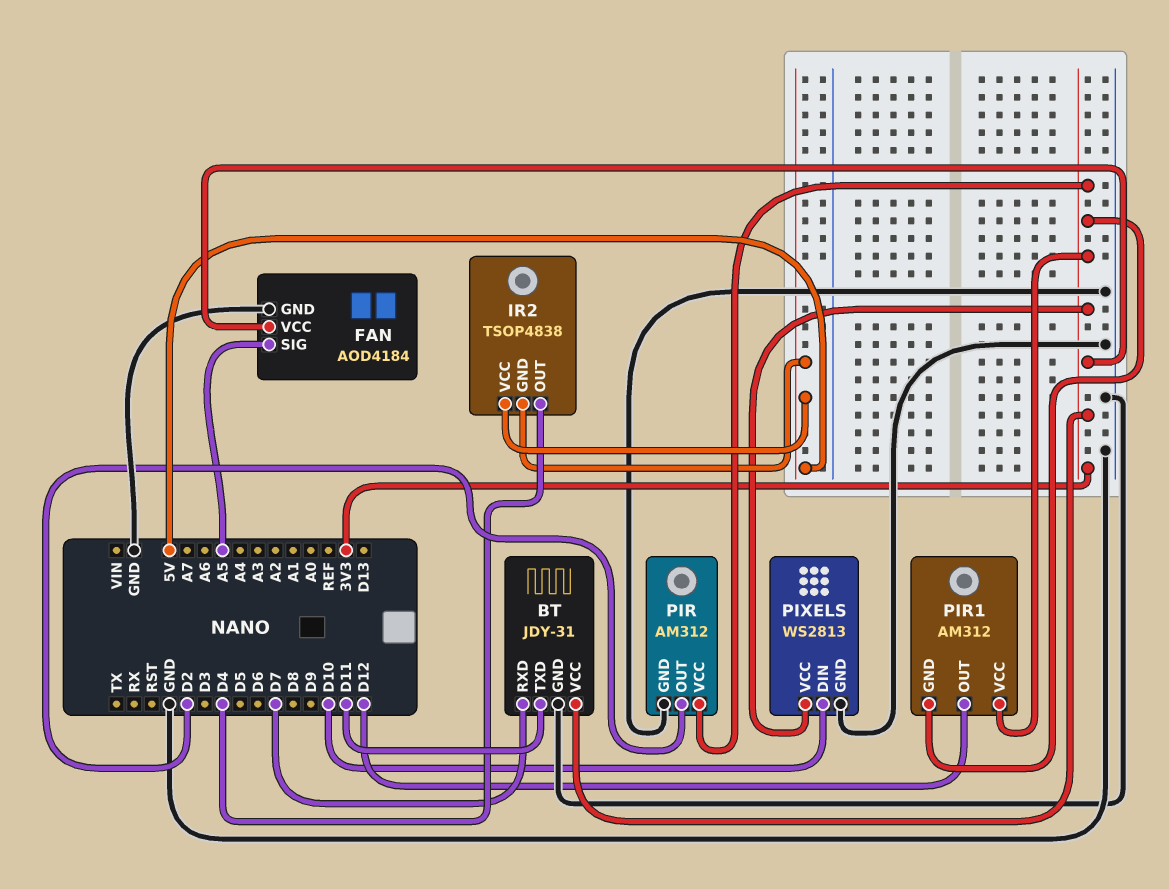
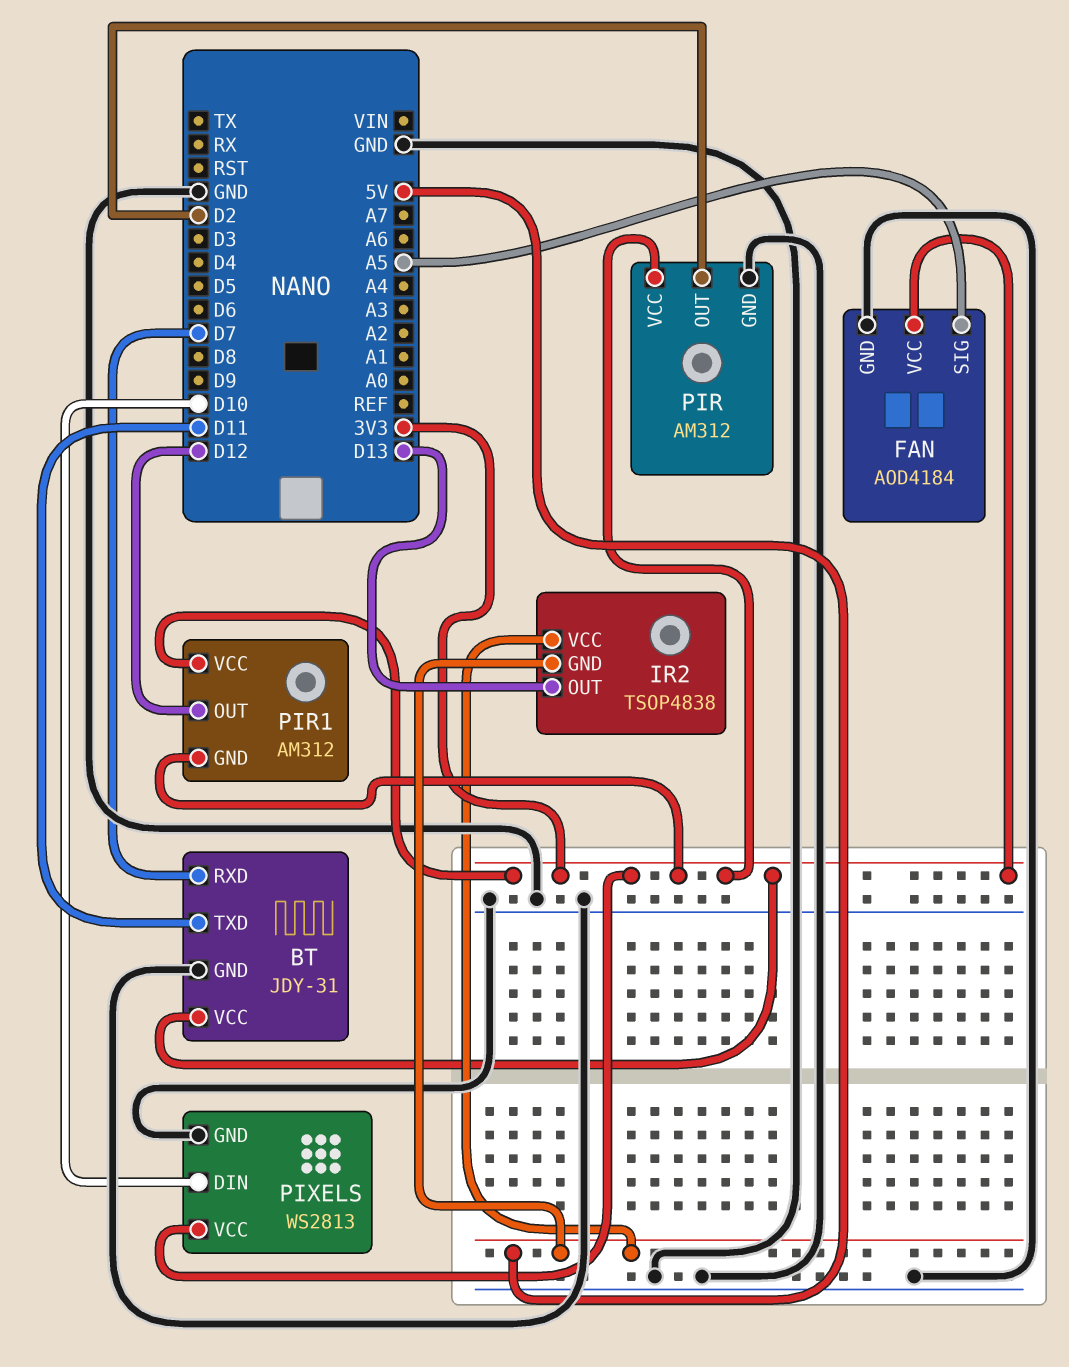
IR2 pin OUT: D4 -> D13

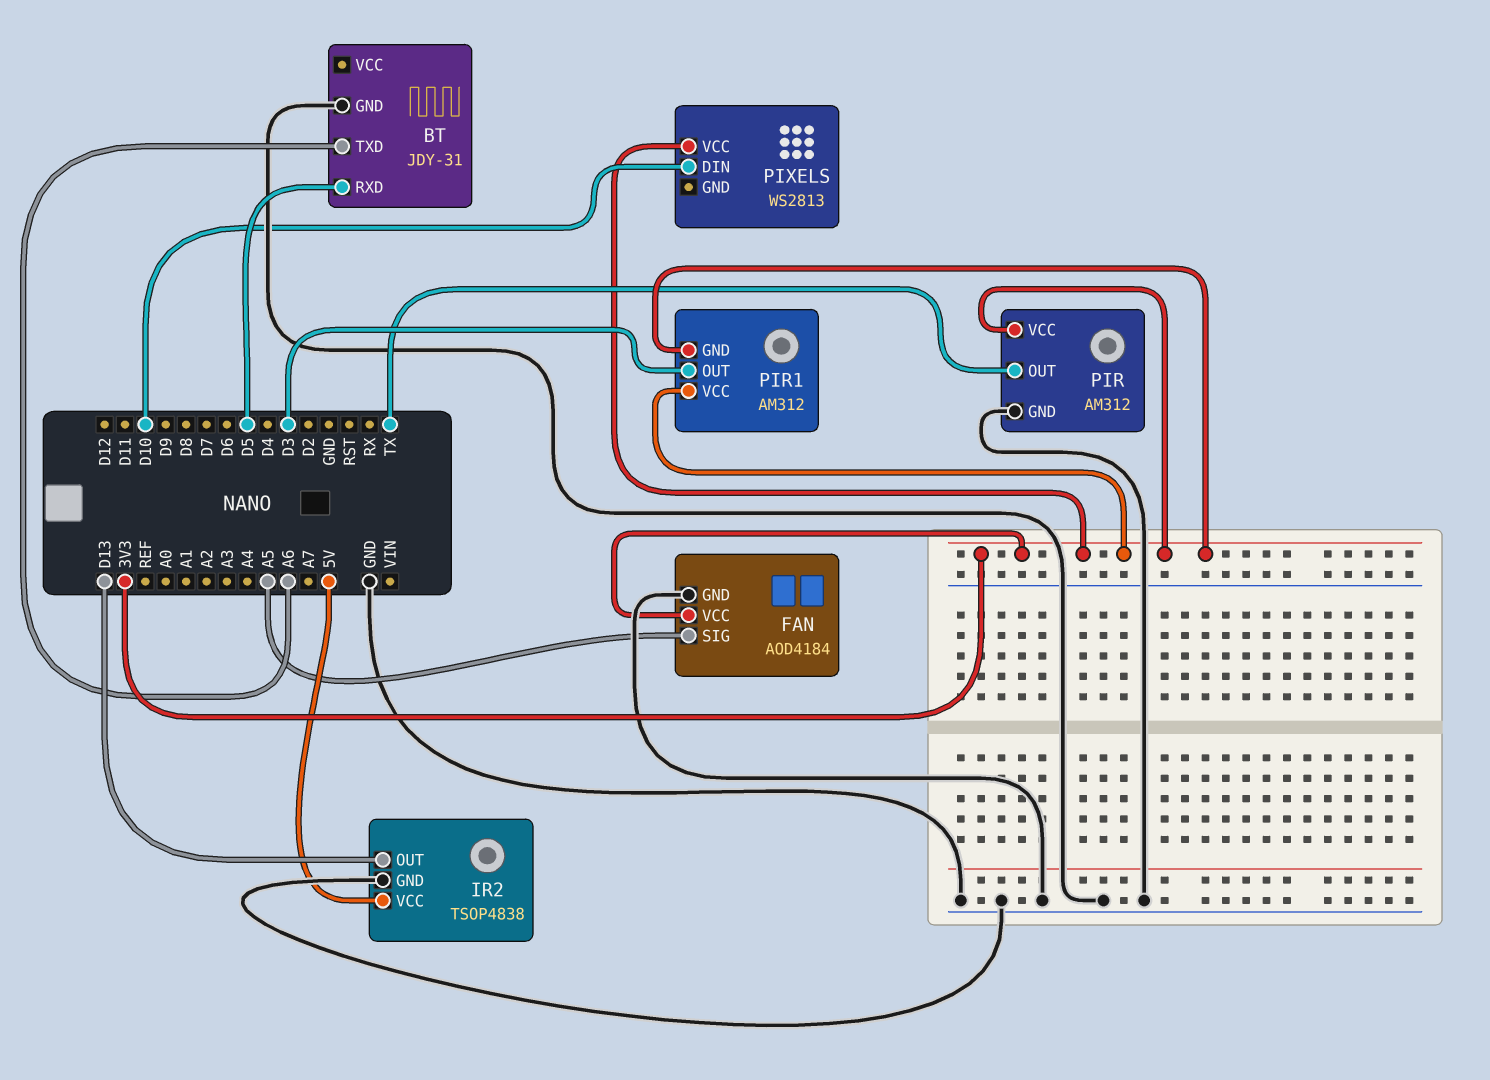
BT pin RXD: D7 -> D5
BT pin TXD: D11 -> A6
BT pin VCC: 3V3 -> none
IR2 pin GND: 5V -> GND
PIR pin OUT: D2 -> TX
PIR1 pin OUT: D12 -> D3
PIXELS pin GND: GND -> none

